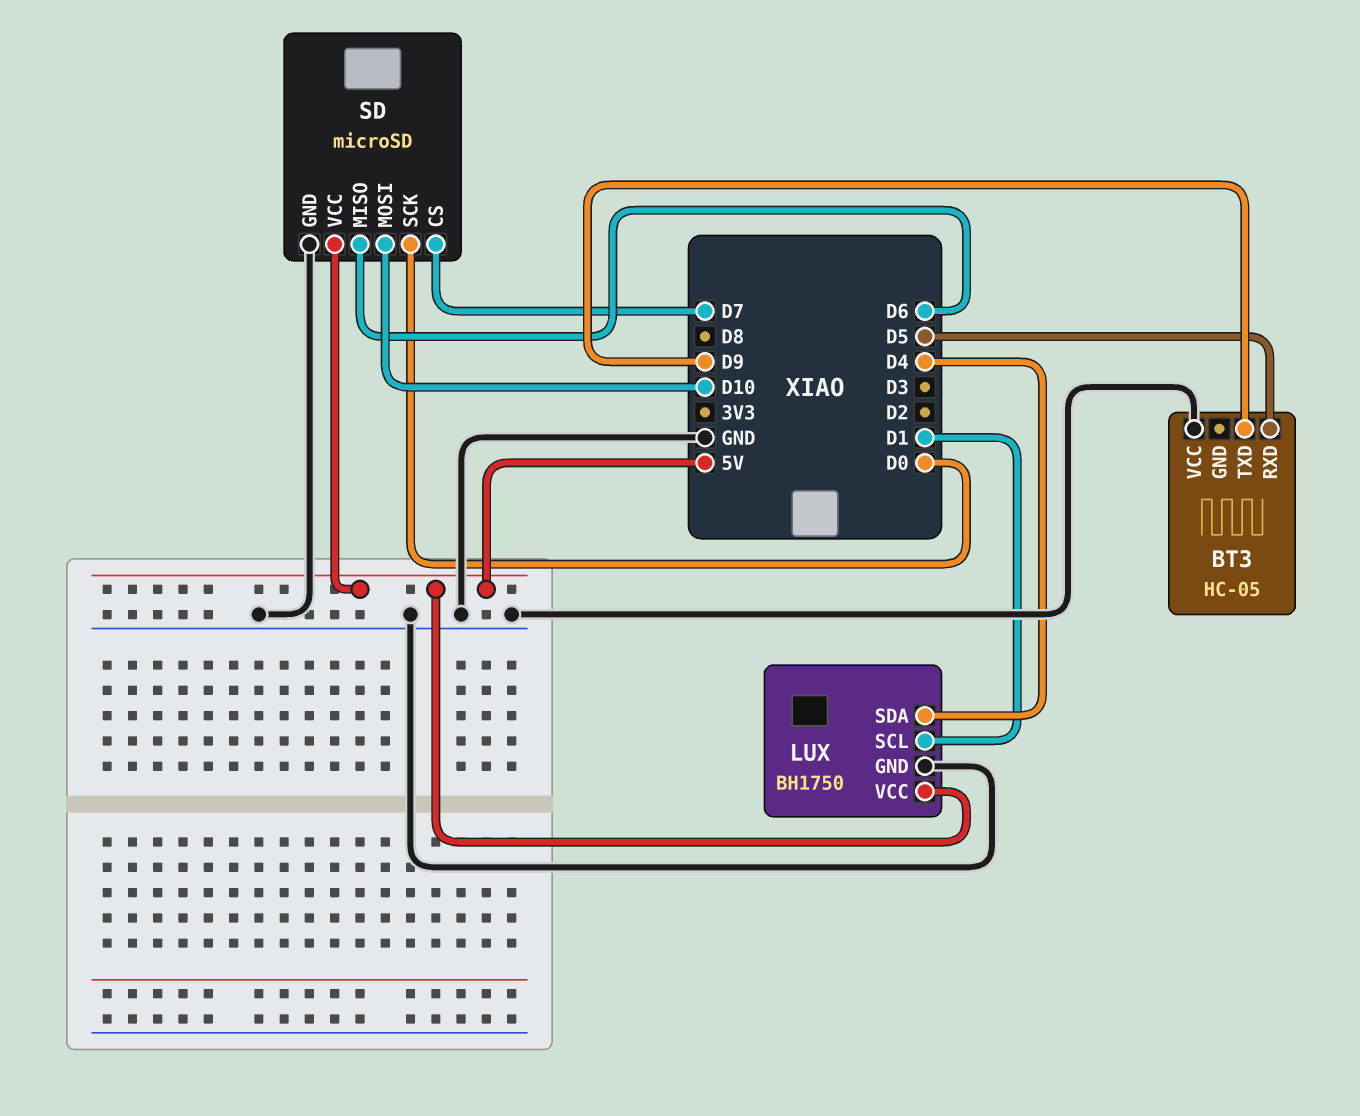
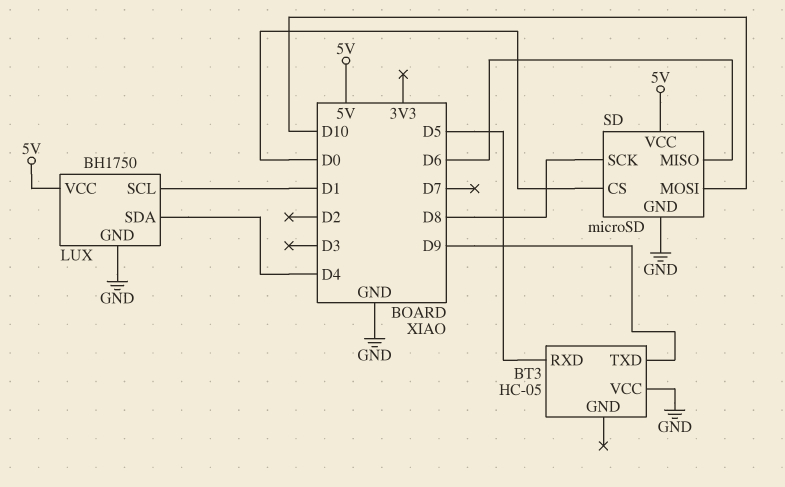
SD pin CS: D7 -> D0
SD pin SCK: D0 -> D8

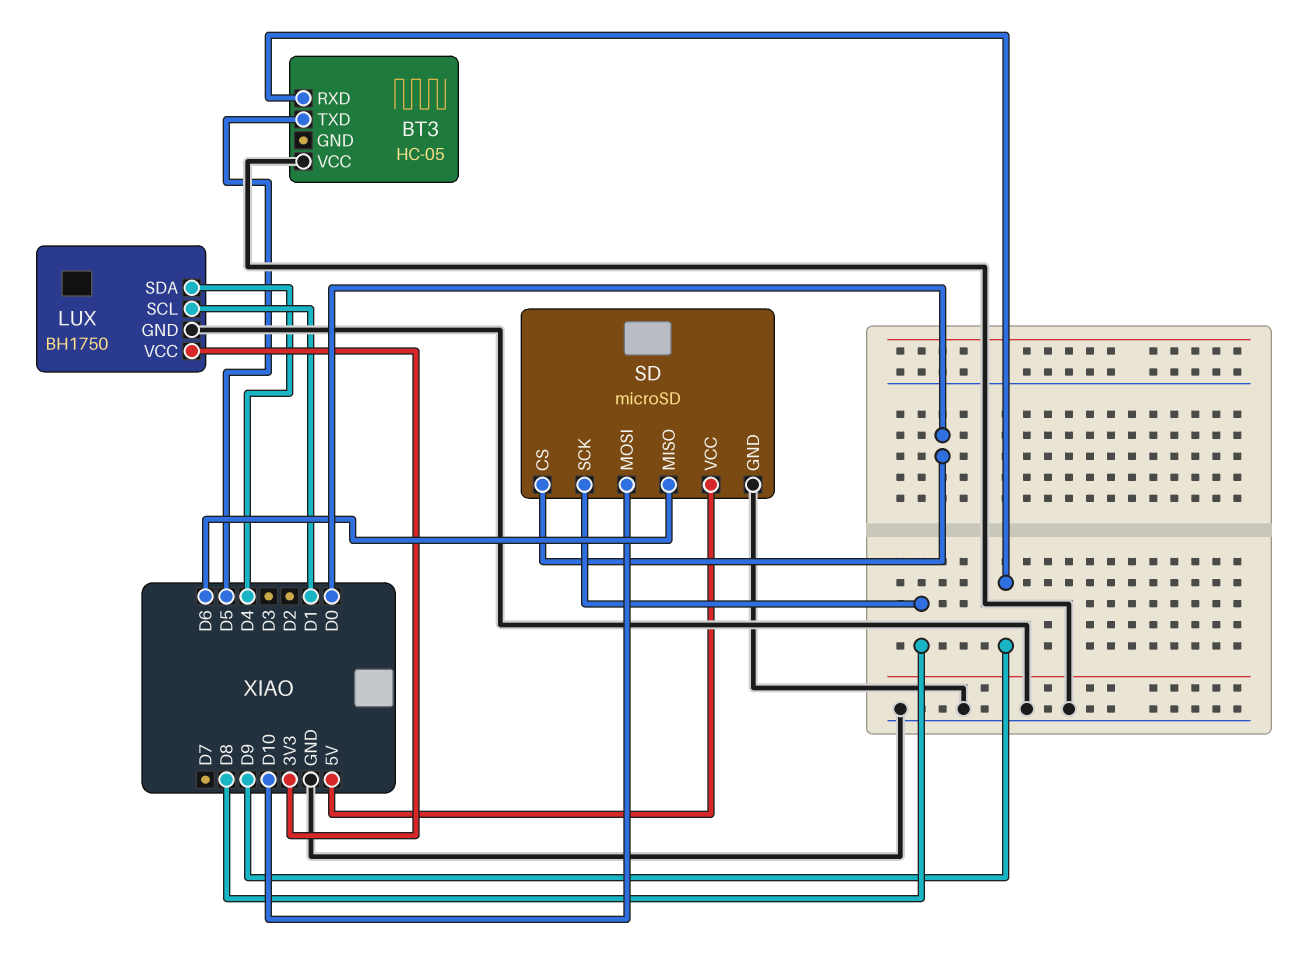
BT3 pin RXD: D5 -> D9
BT3 pin TXD: D9 -> D5
LUX pin VCC: 5V -> 3V3

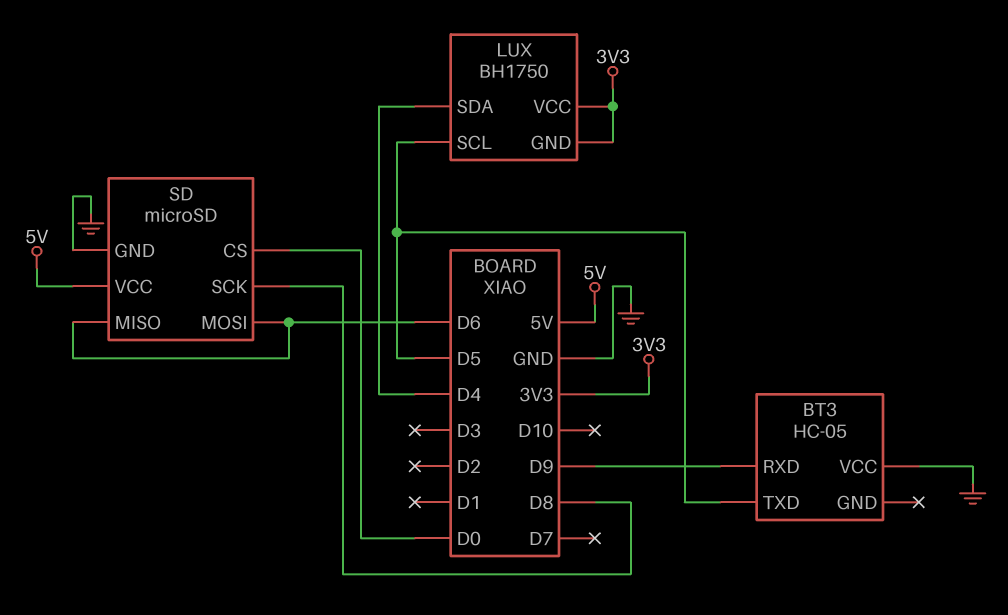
LUX pin GND: GND -> 3V3
LUX pin SCL: D1 -> D5
SD pin MOSI: D10 -> D6

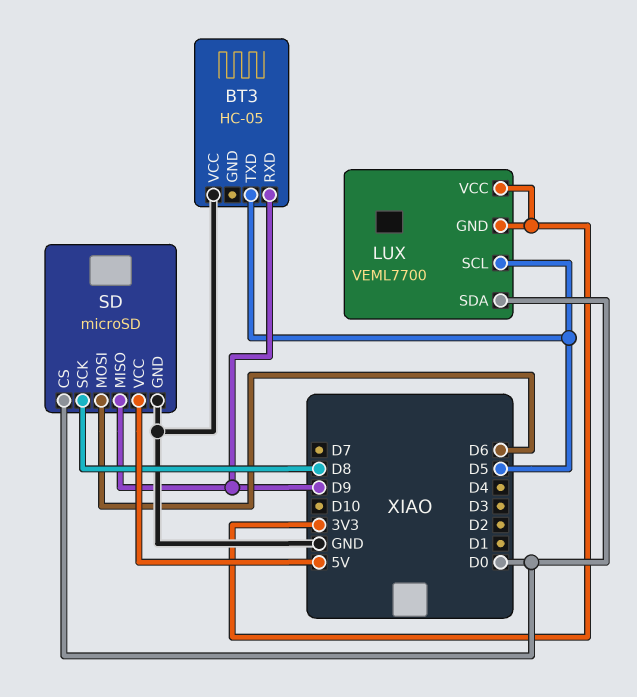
LUX: BH1750 -> VEML7700
LUX pin SDA: D4 -> D0
SD pin MISO: D6 -> D9

